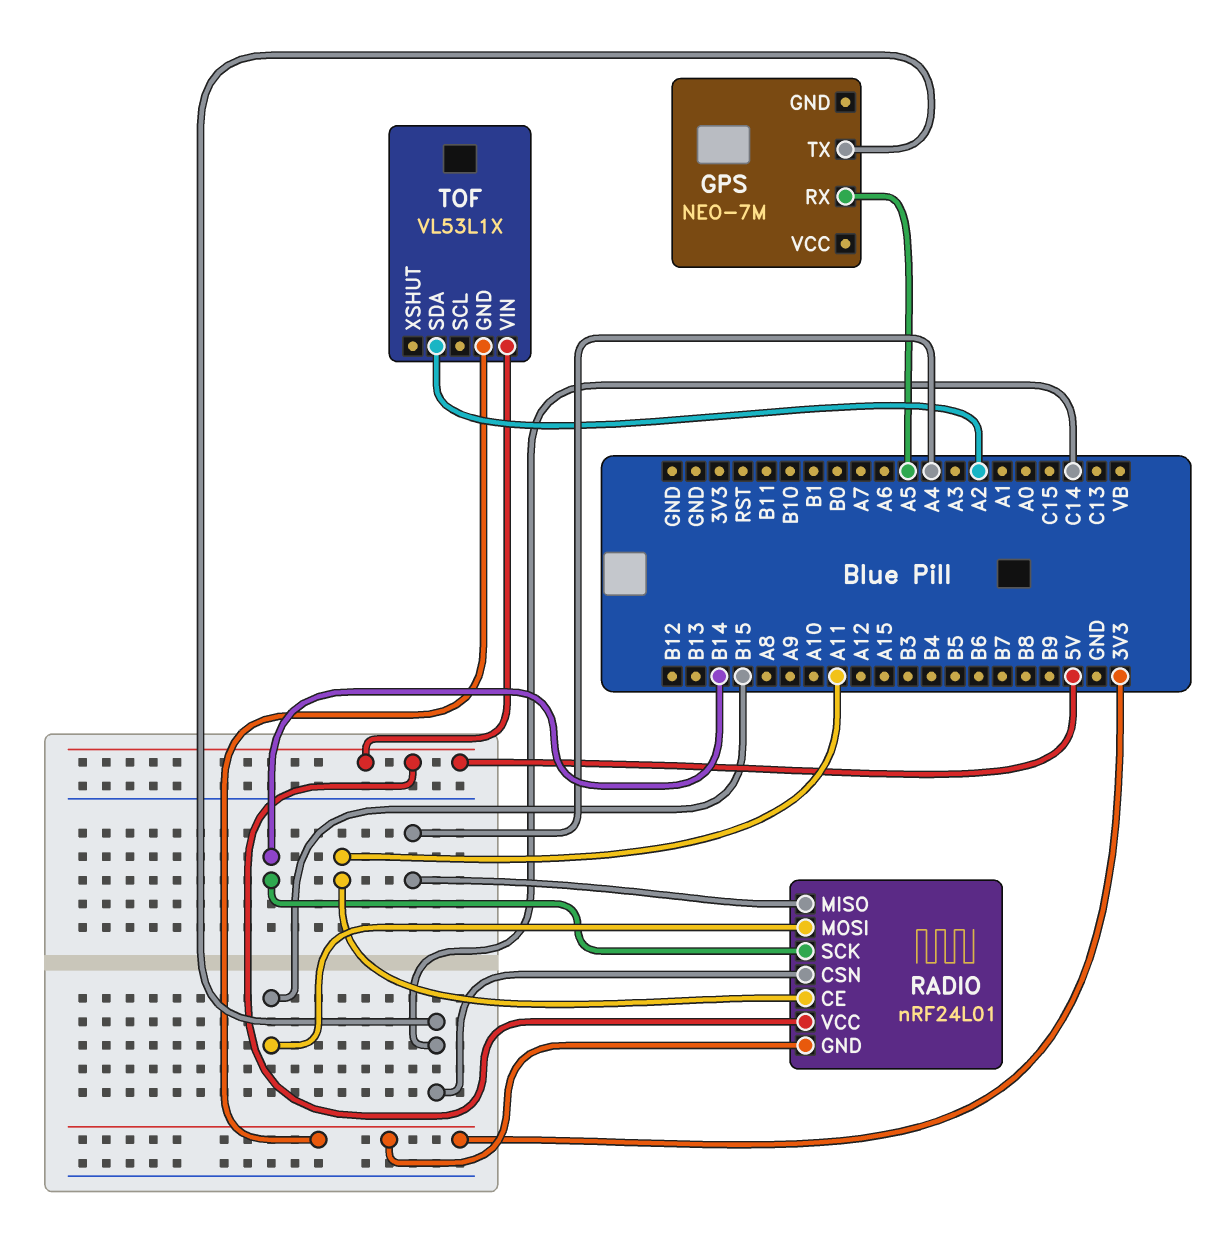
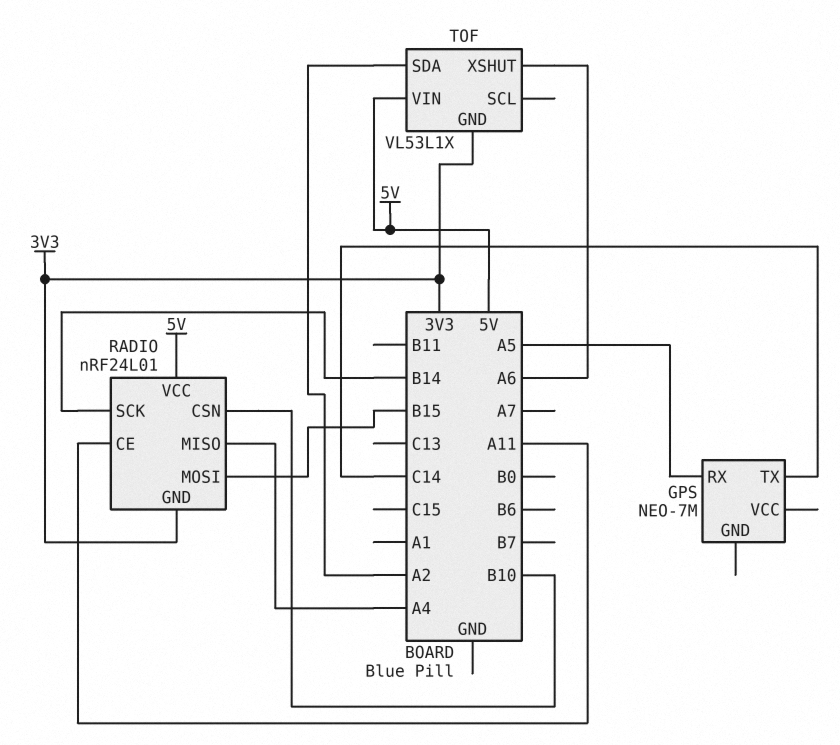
RADIO pin CSN: C14 -> B10
TOF pin XSHUT: none -> A6

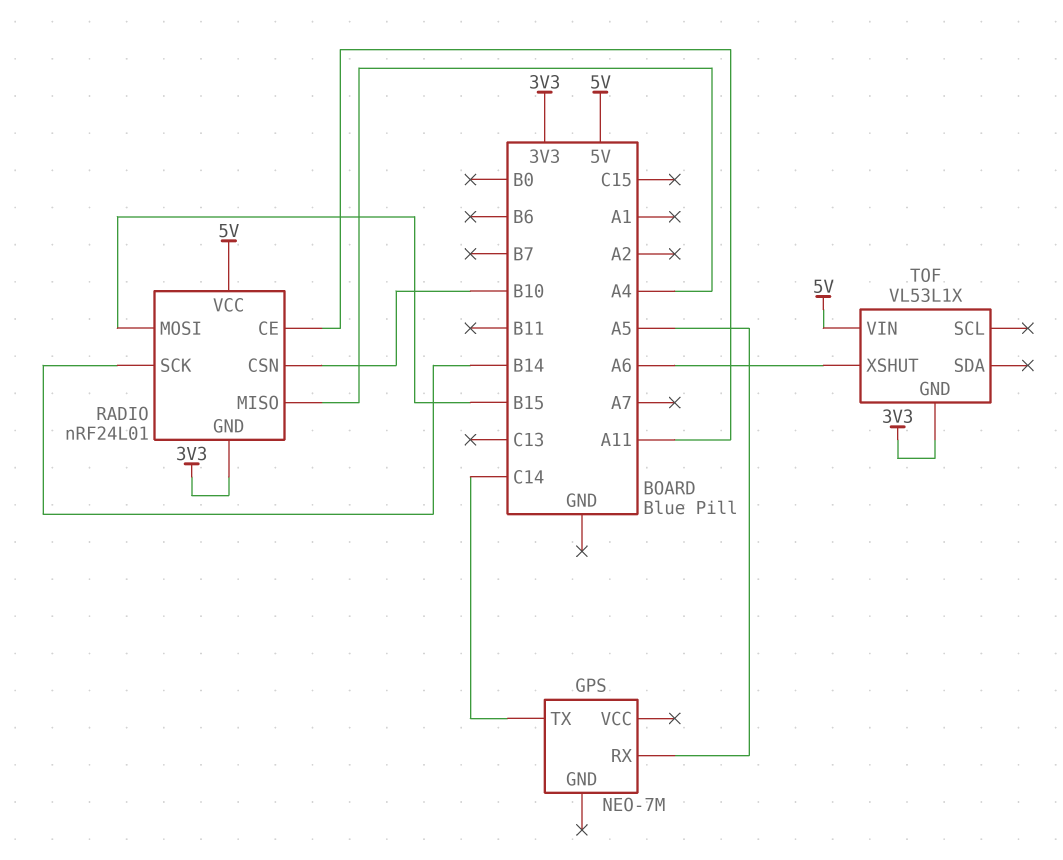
TOF pin SDA: A2 -> none

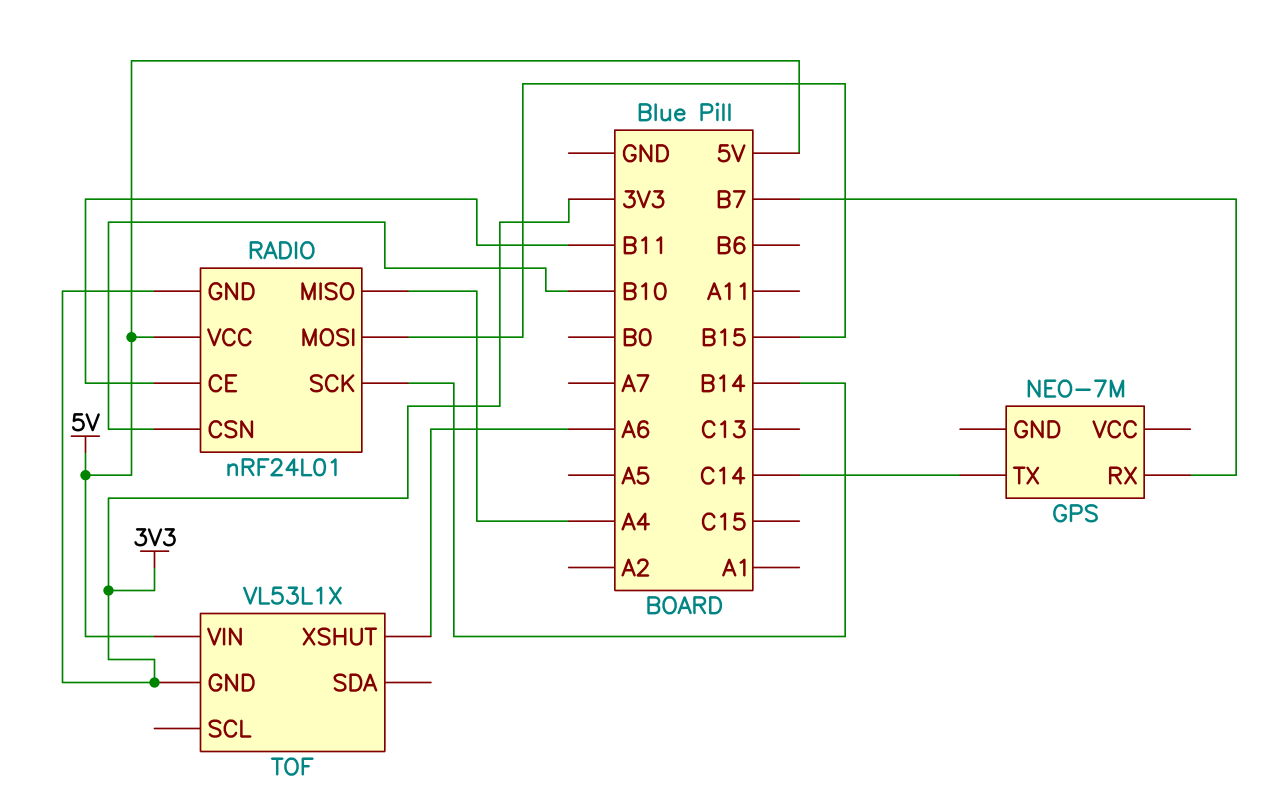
GPS pin RX: A5 -> B7
RADIO pin CE: A11 -> B11

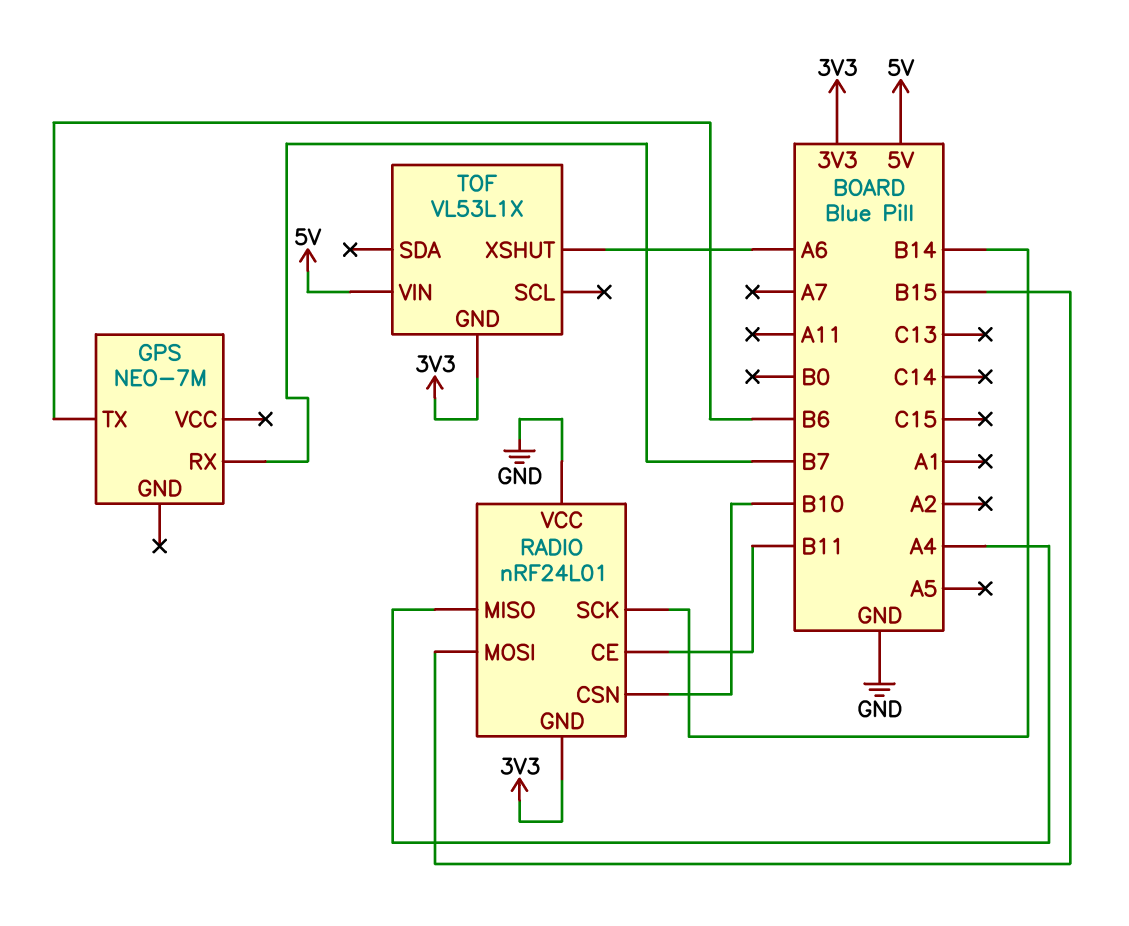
GPS pin TX: C14 -> B6
RADIO pin VCC: 5V -> GND

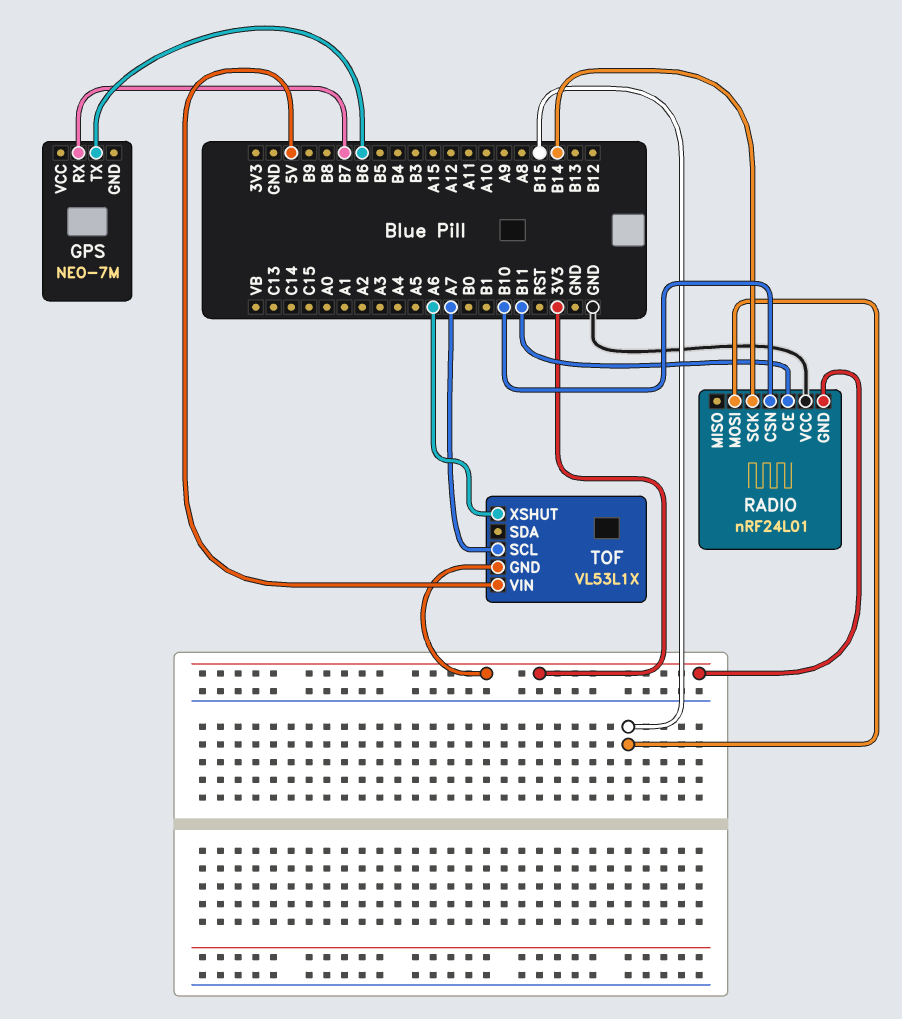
RADIO pin MISO: A4 -> none
TOF pin SCL: none -> A7

